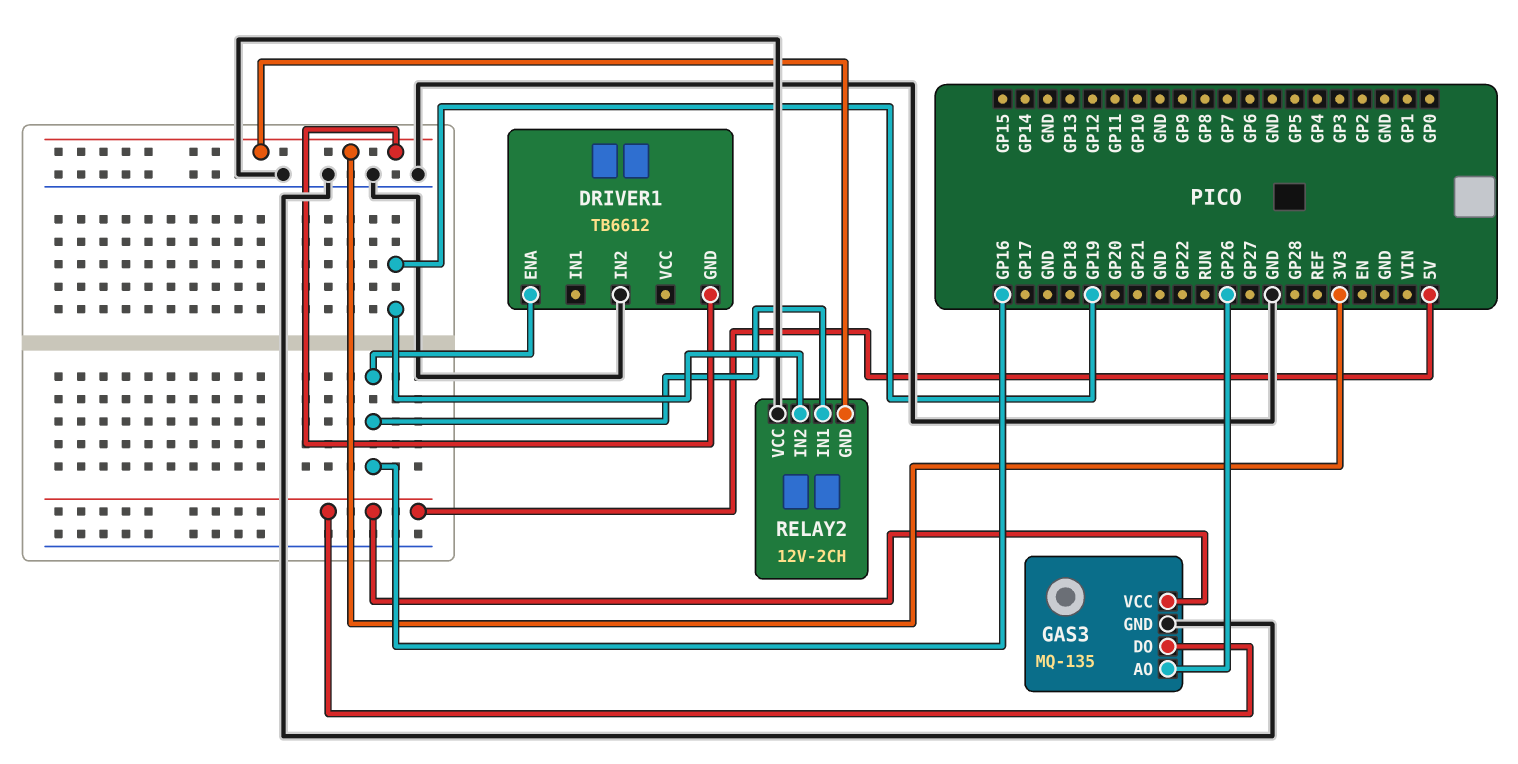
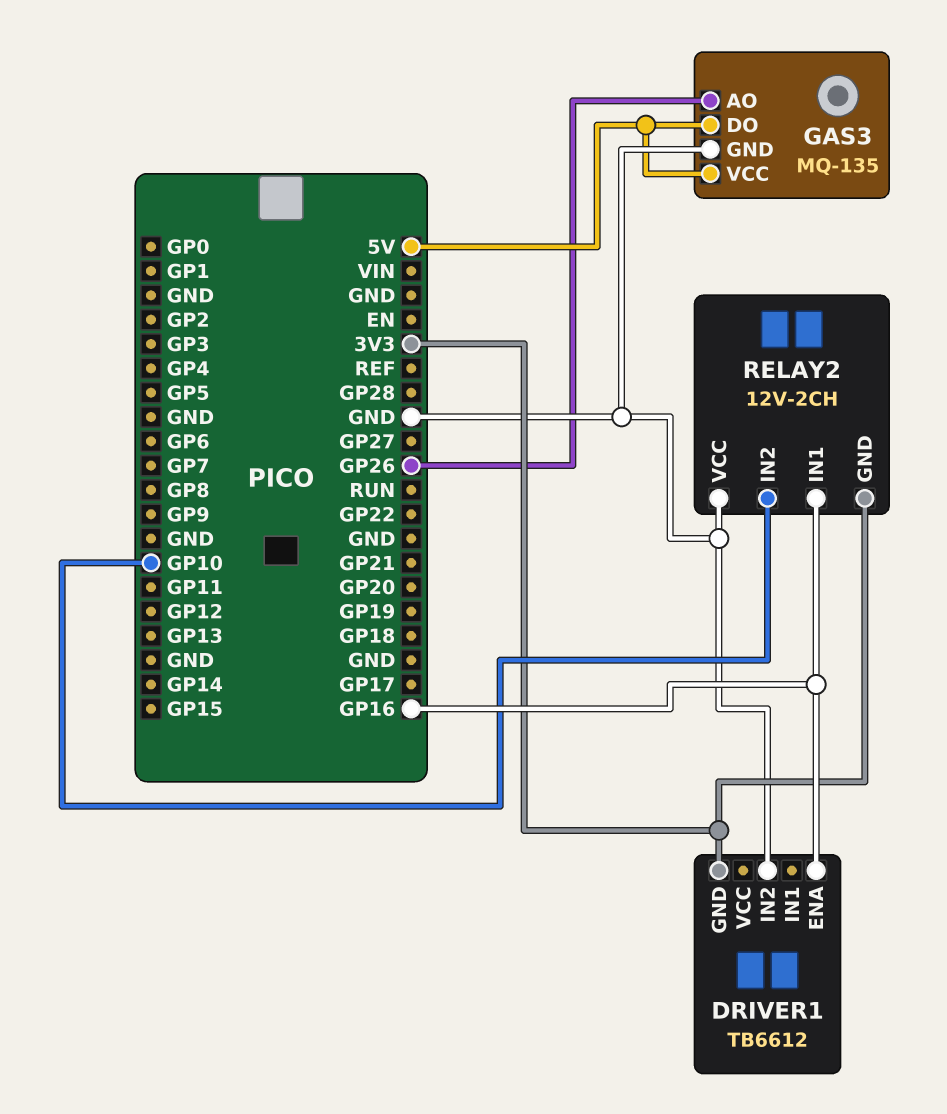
RELAY2 pin IN2: GP19 -> GP10

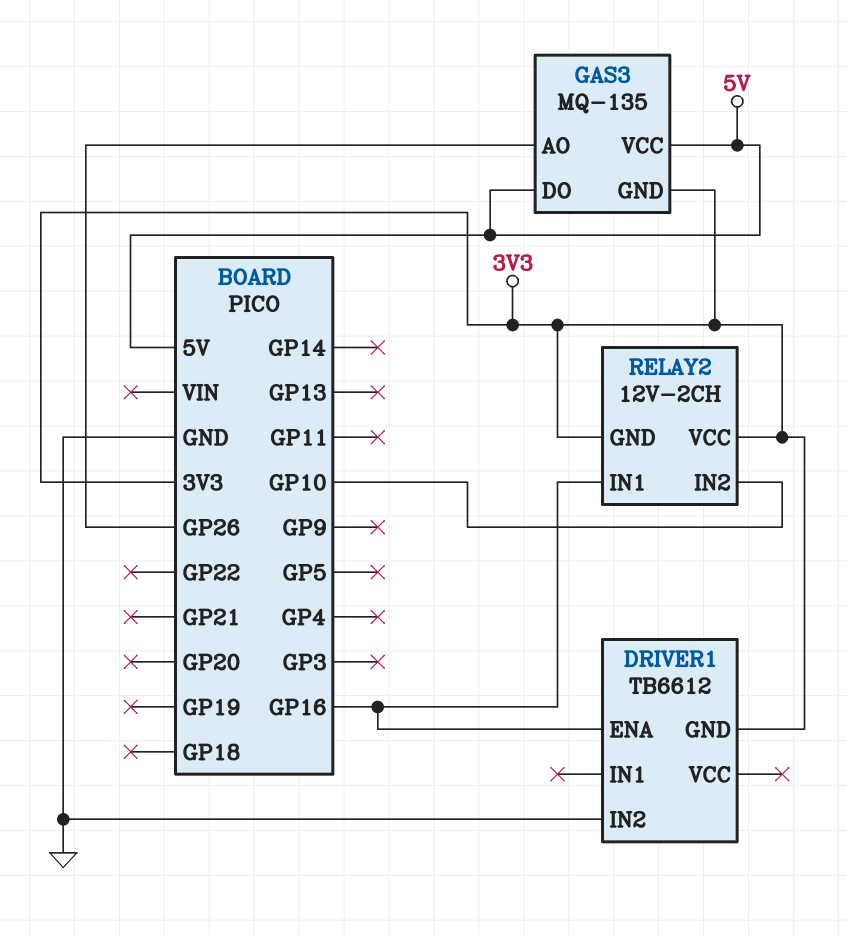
GAS3 pin GND: GND -> 3V3
RELAY2 pin VCC: GND -> 3V3

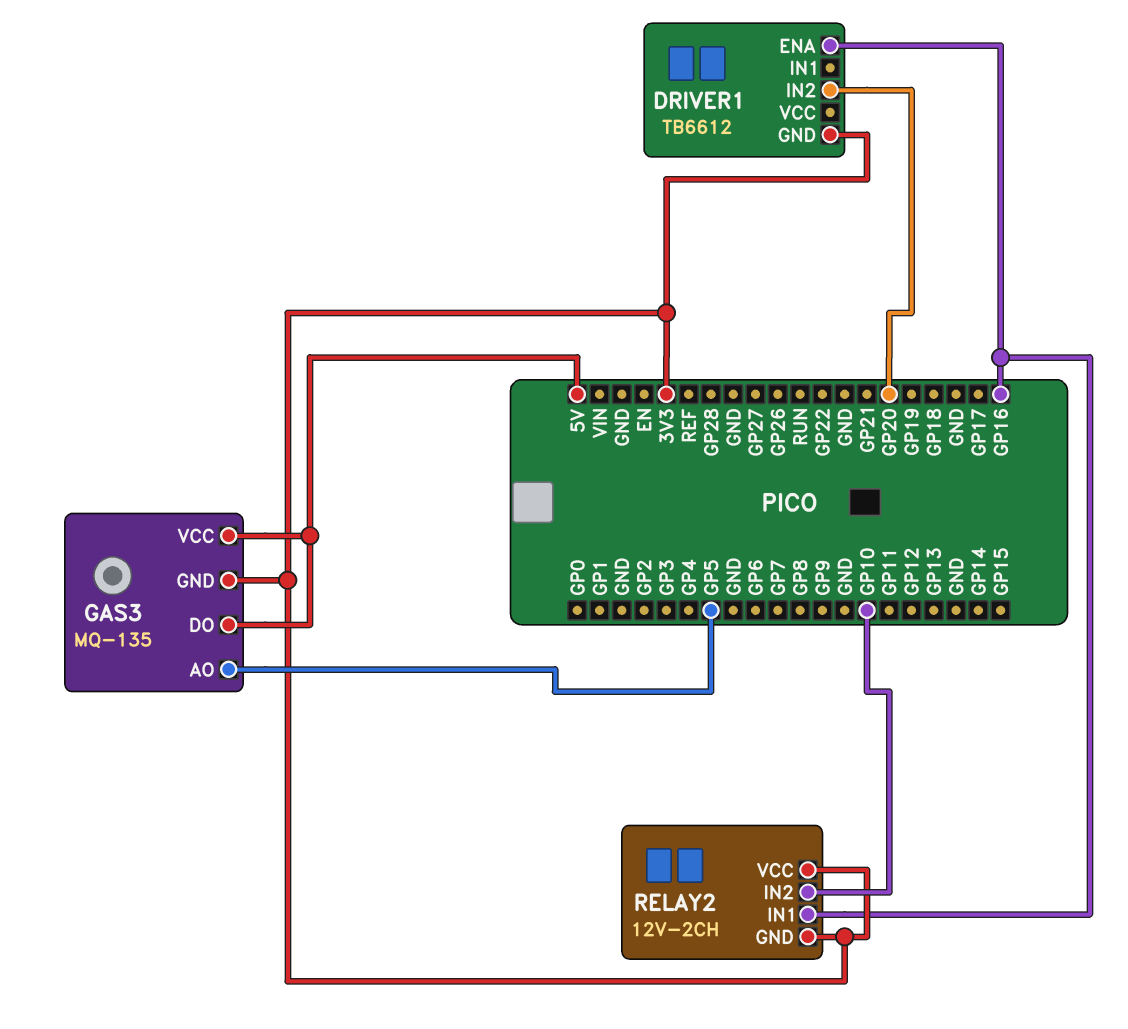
DRIVER1 pin IN2: GND -> GP20
GAS3 pin AO: GP26 -> GP5

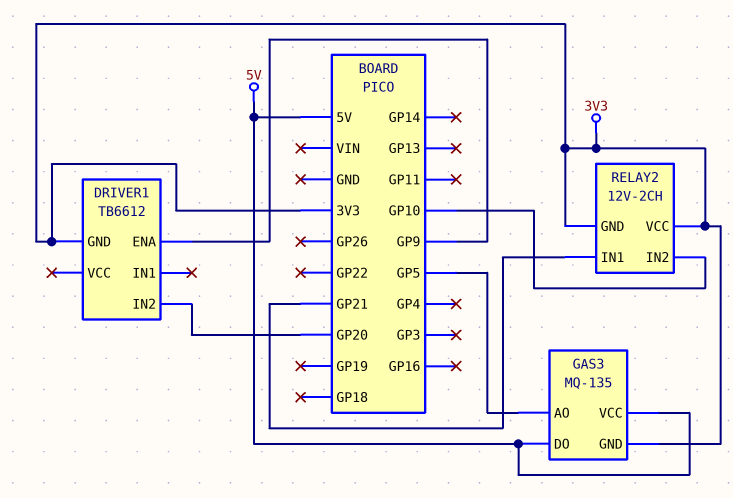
DRIVER1 pin ENA: GP16 -> GP9
RELAY2 pin IN1: GP16 -> GP21

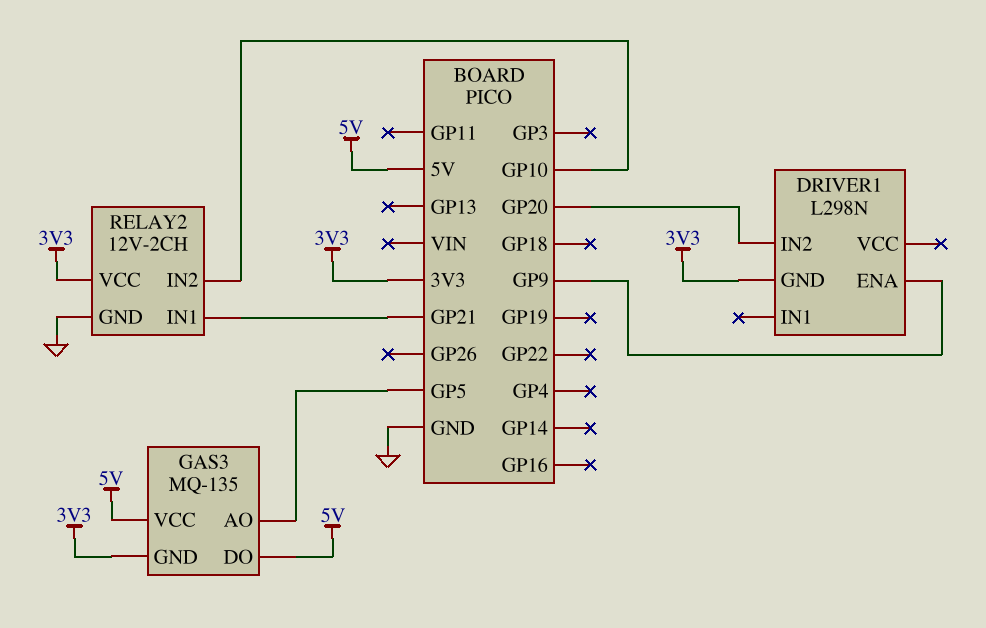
DRIVER1: TB6612 -> L298N
RELAY2 pin GND: 3V3 -> GND

